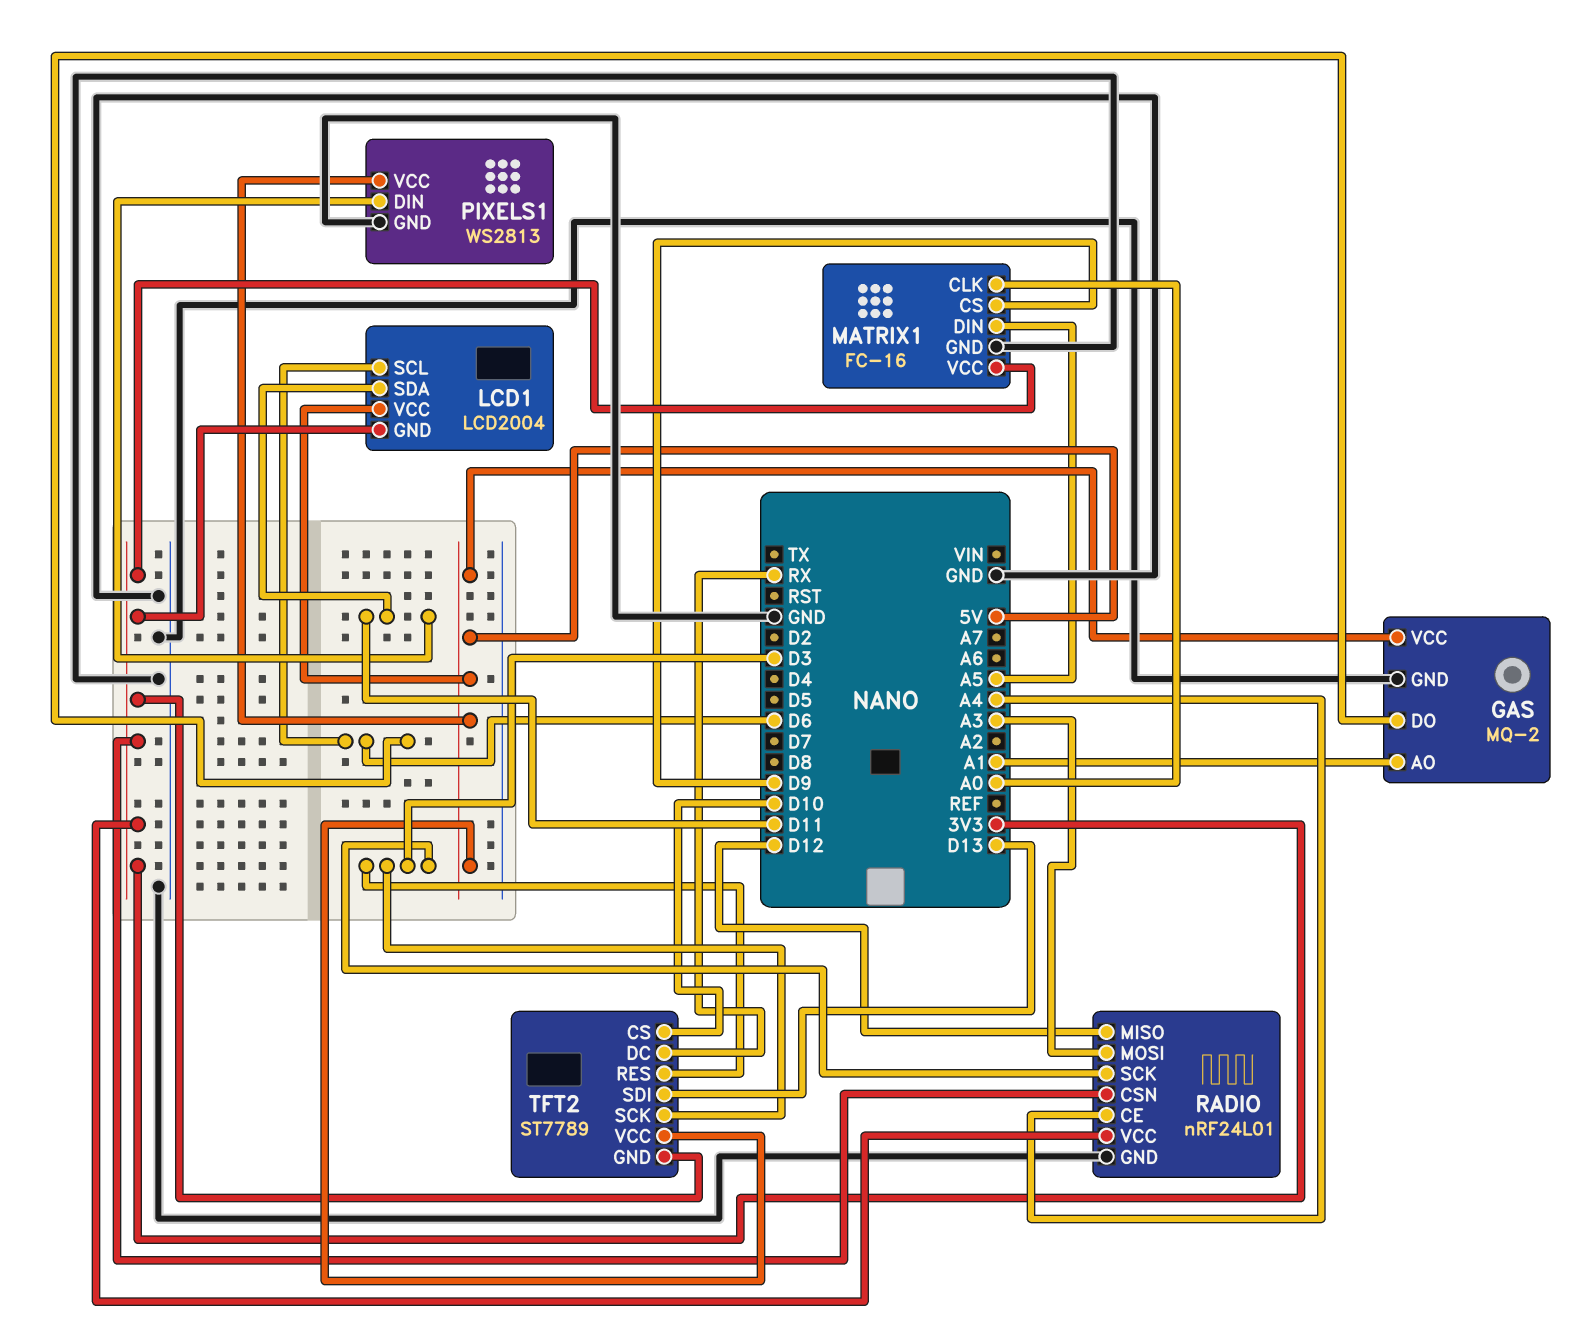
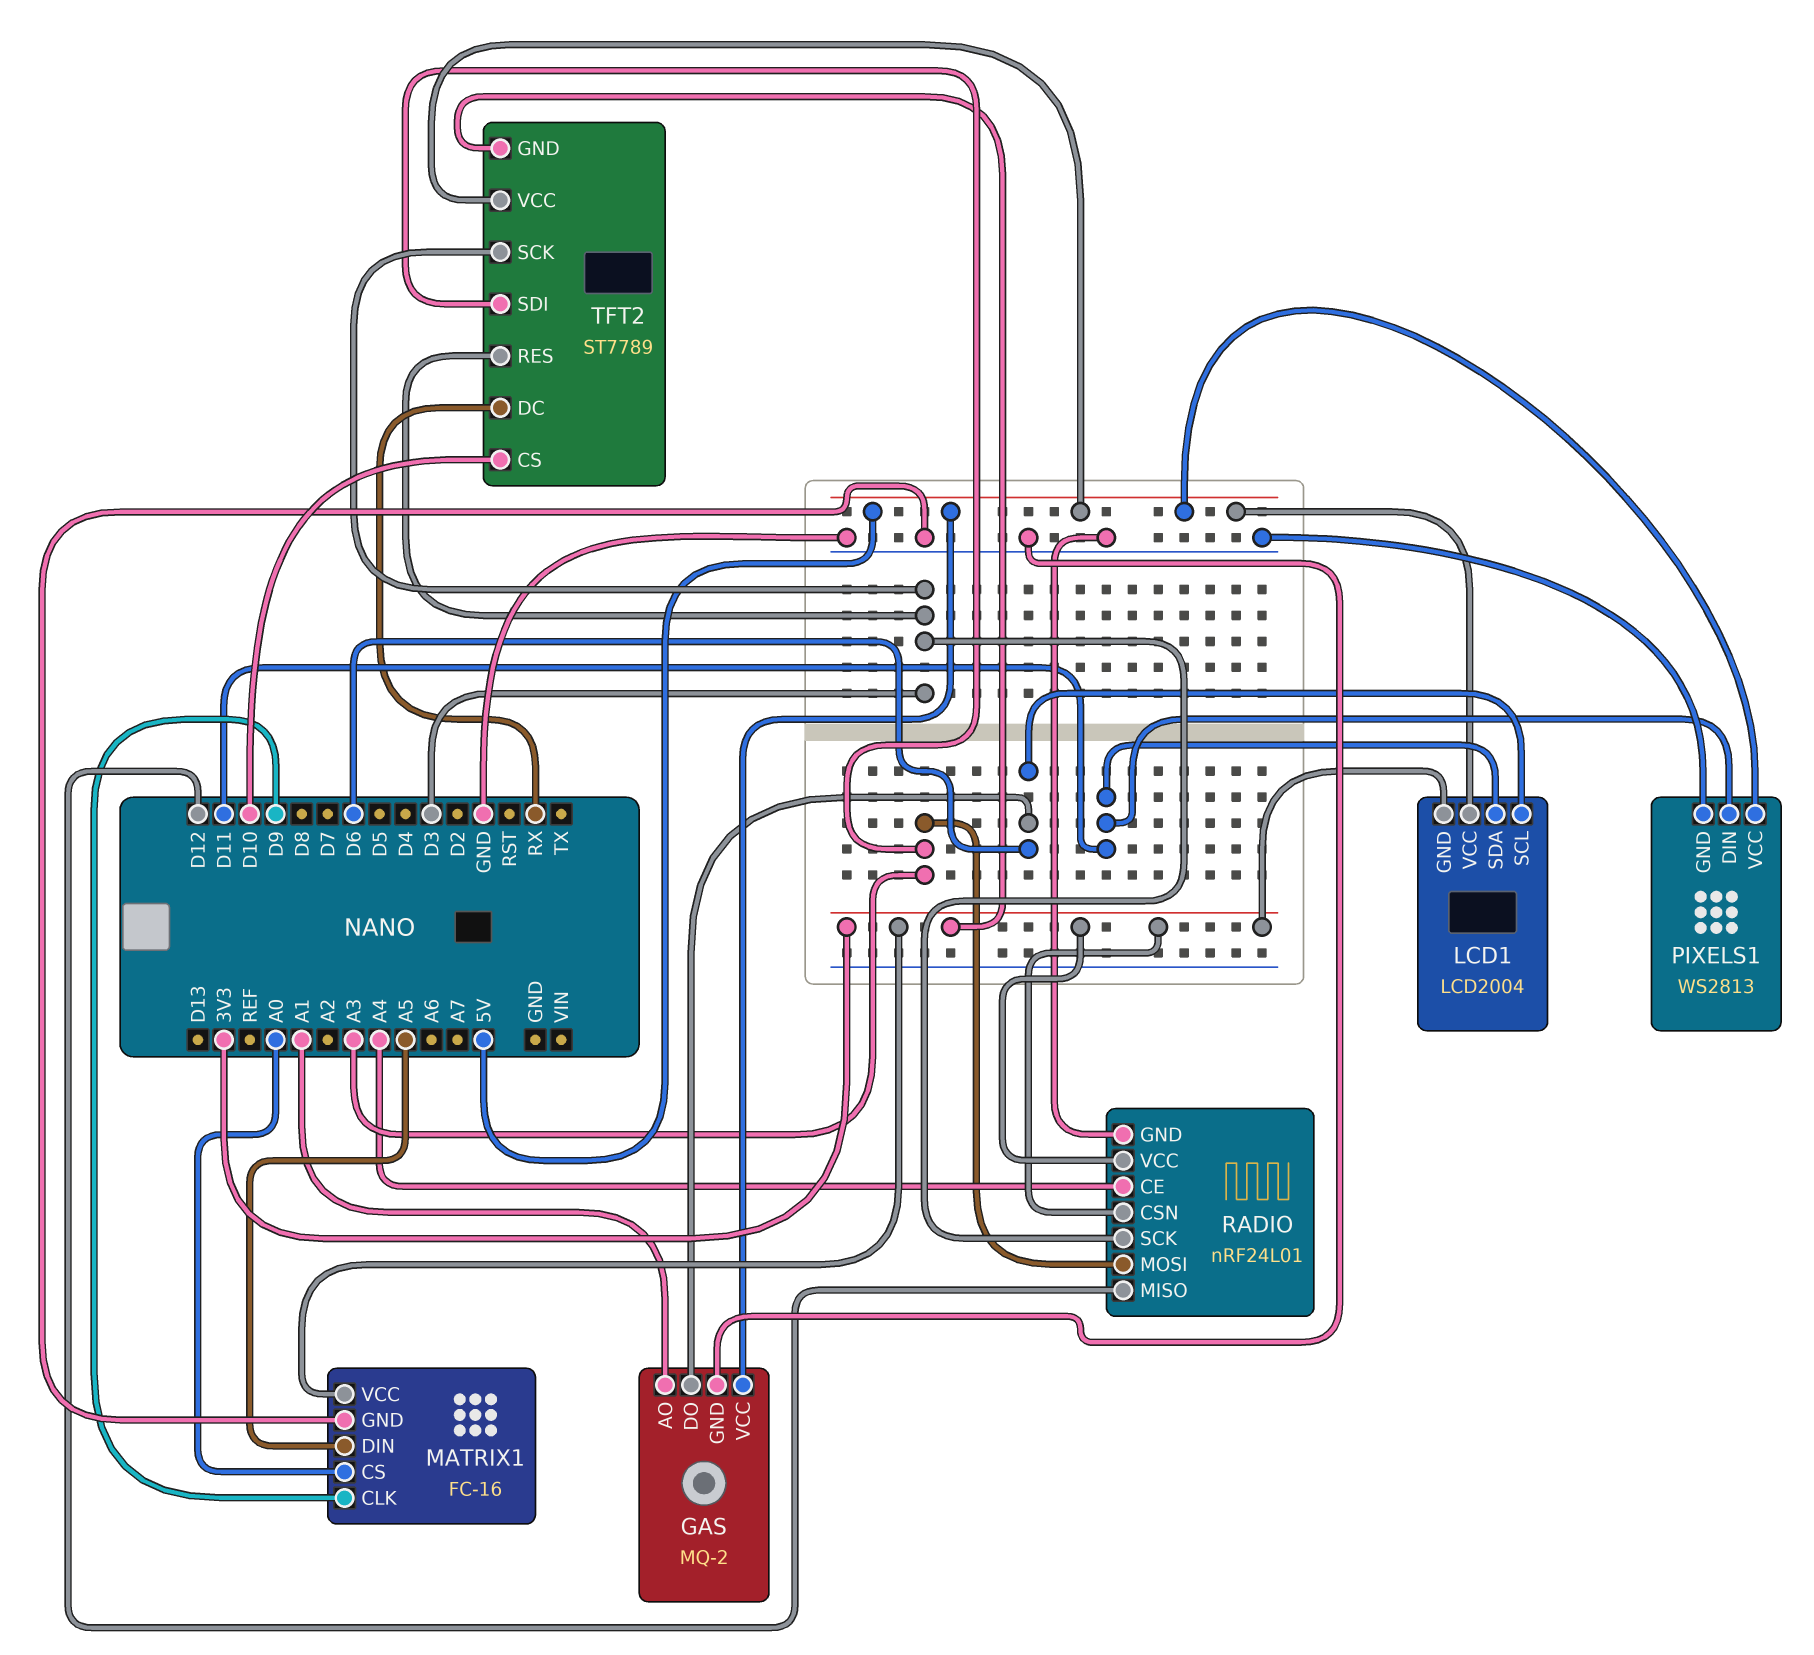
MATRIX1 pin CLK: A0 -> D9
MATRIX1 pin CS: D9 -> A0
TFT2 pin SDI: D13 -> A3

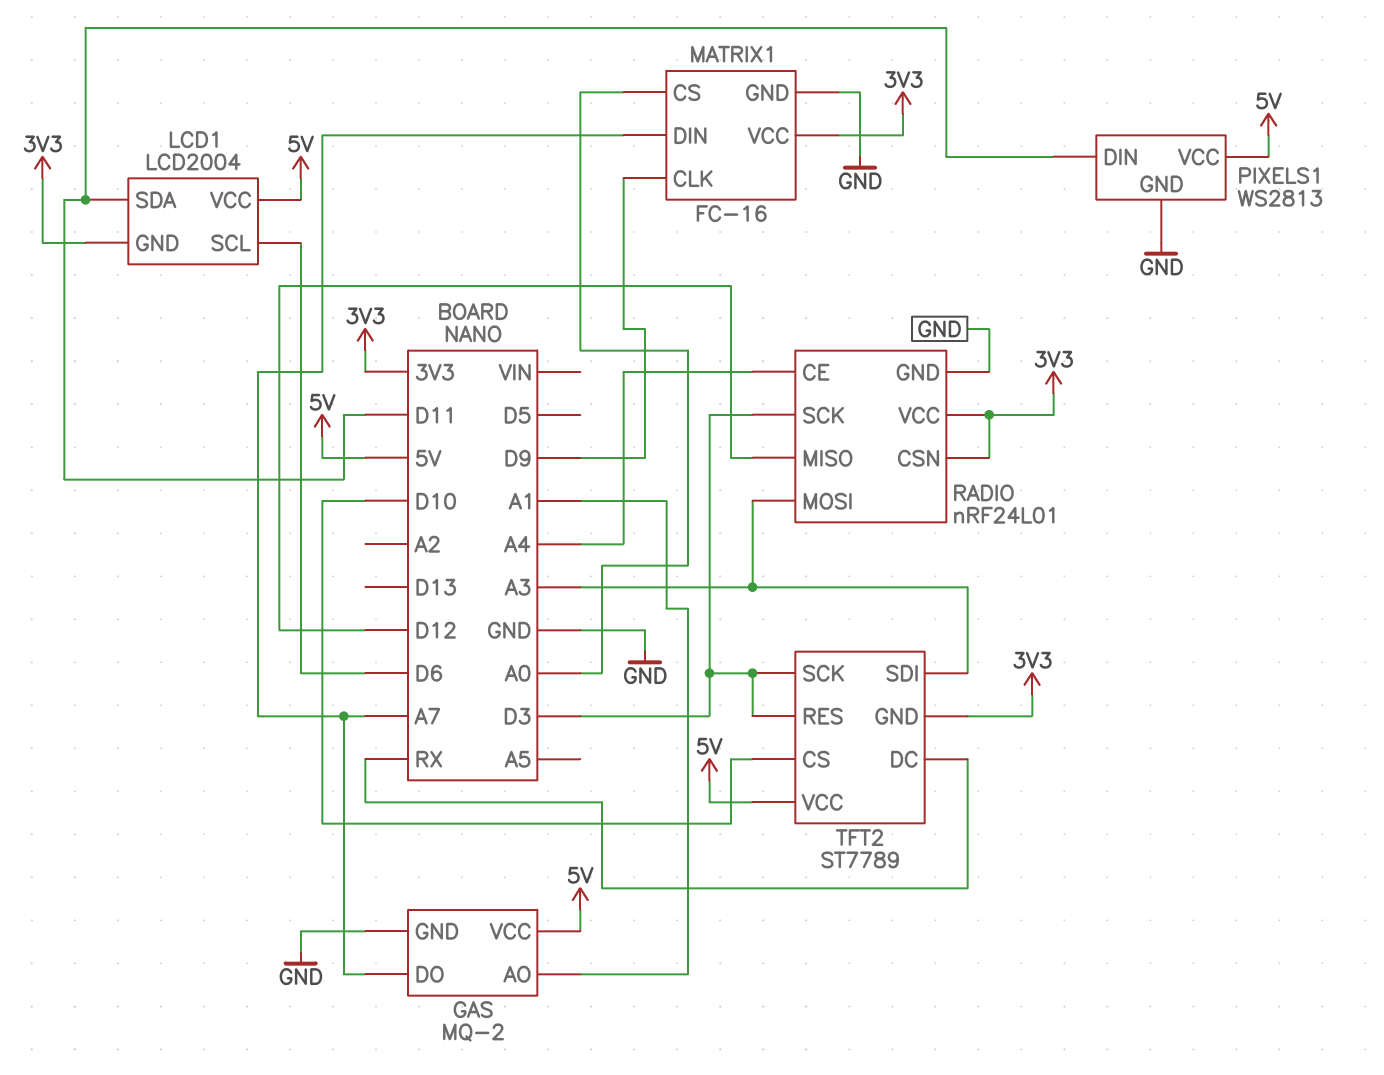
GAS pin DO: D6 -> A7
MATRIX1 pin DIN: A5 -> A7

